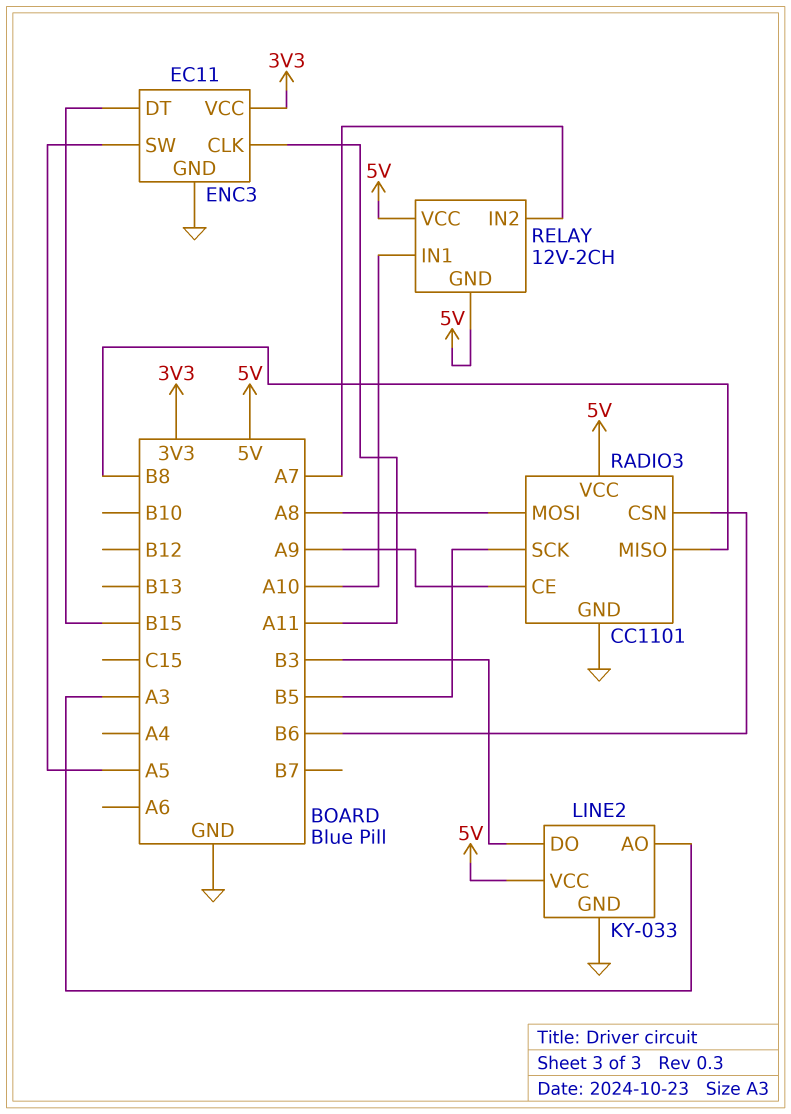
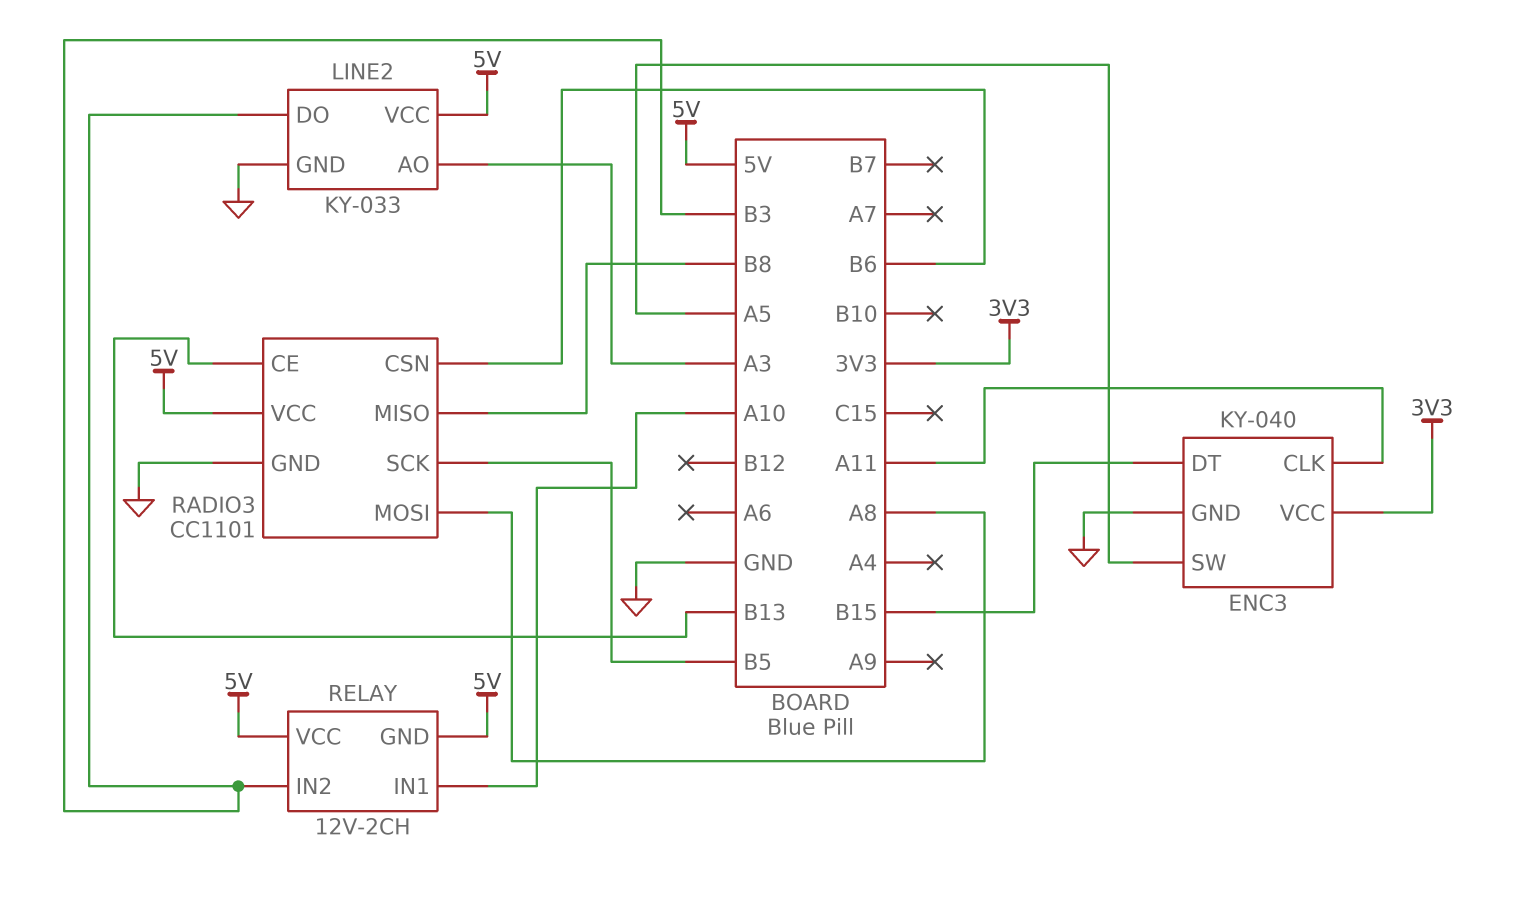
ENC3: EC11 -> KY-040
RADIO3 pin CE: A9 -> B13
RELAY pin IN2: A7 -> B3

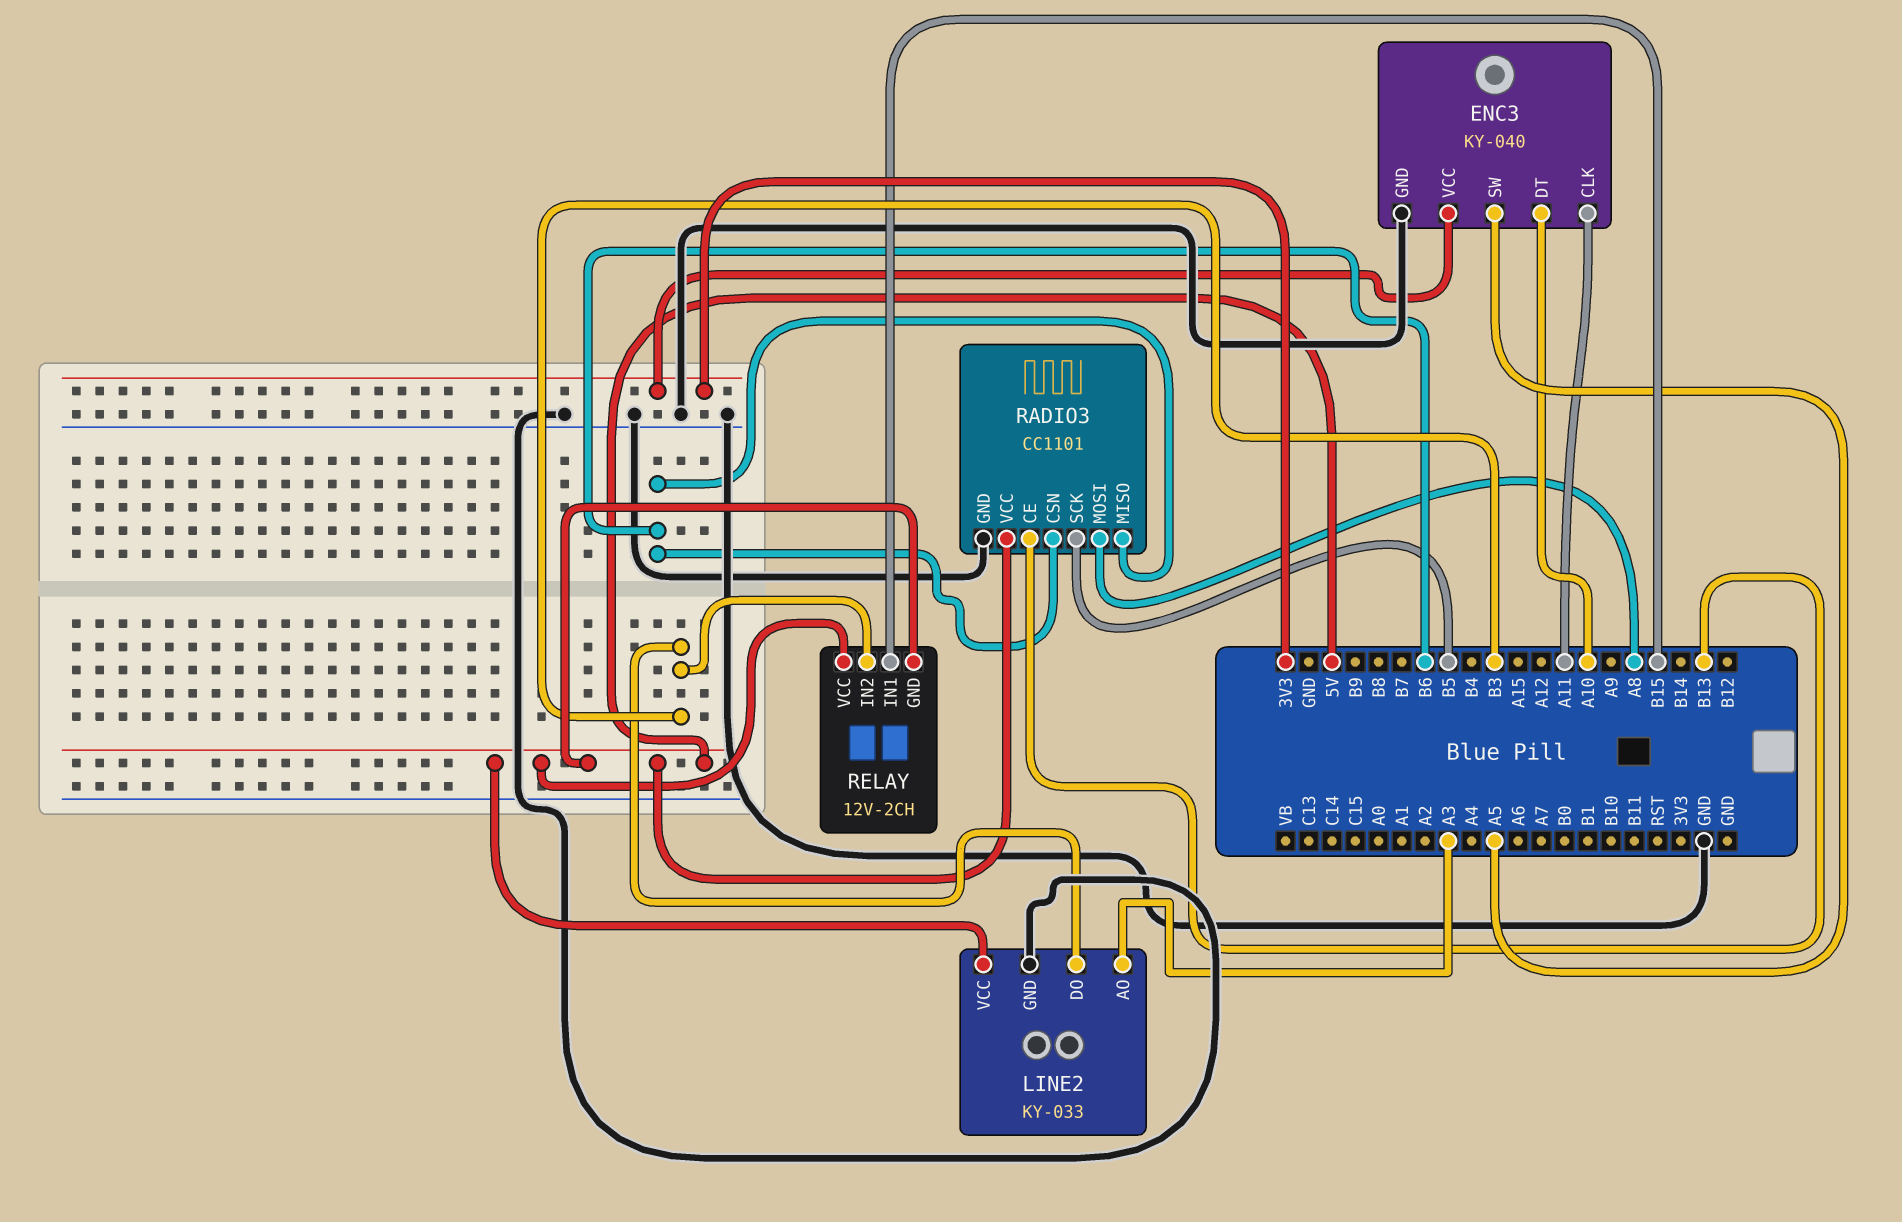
ENC3 pin DT: B15 -> A10
RADIO3 pin MISO: B8 -> B6
RELAY pin IN1: A10 -> B15

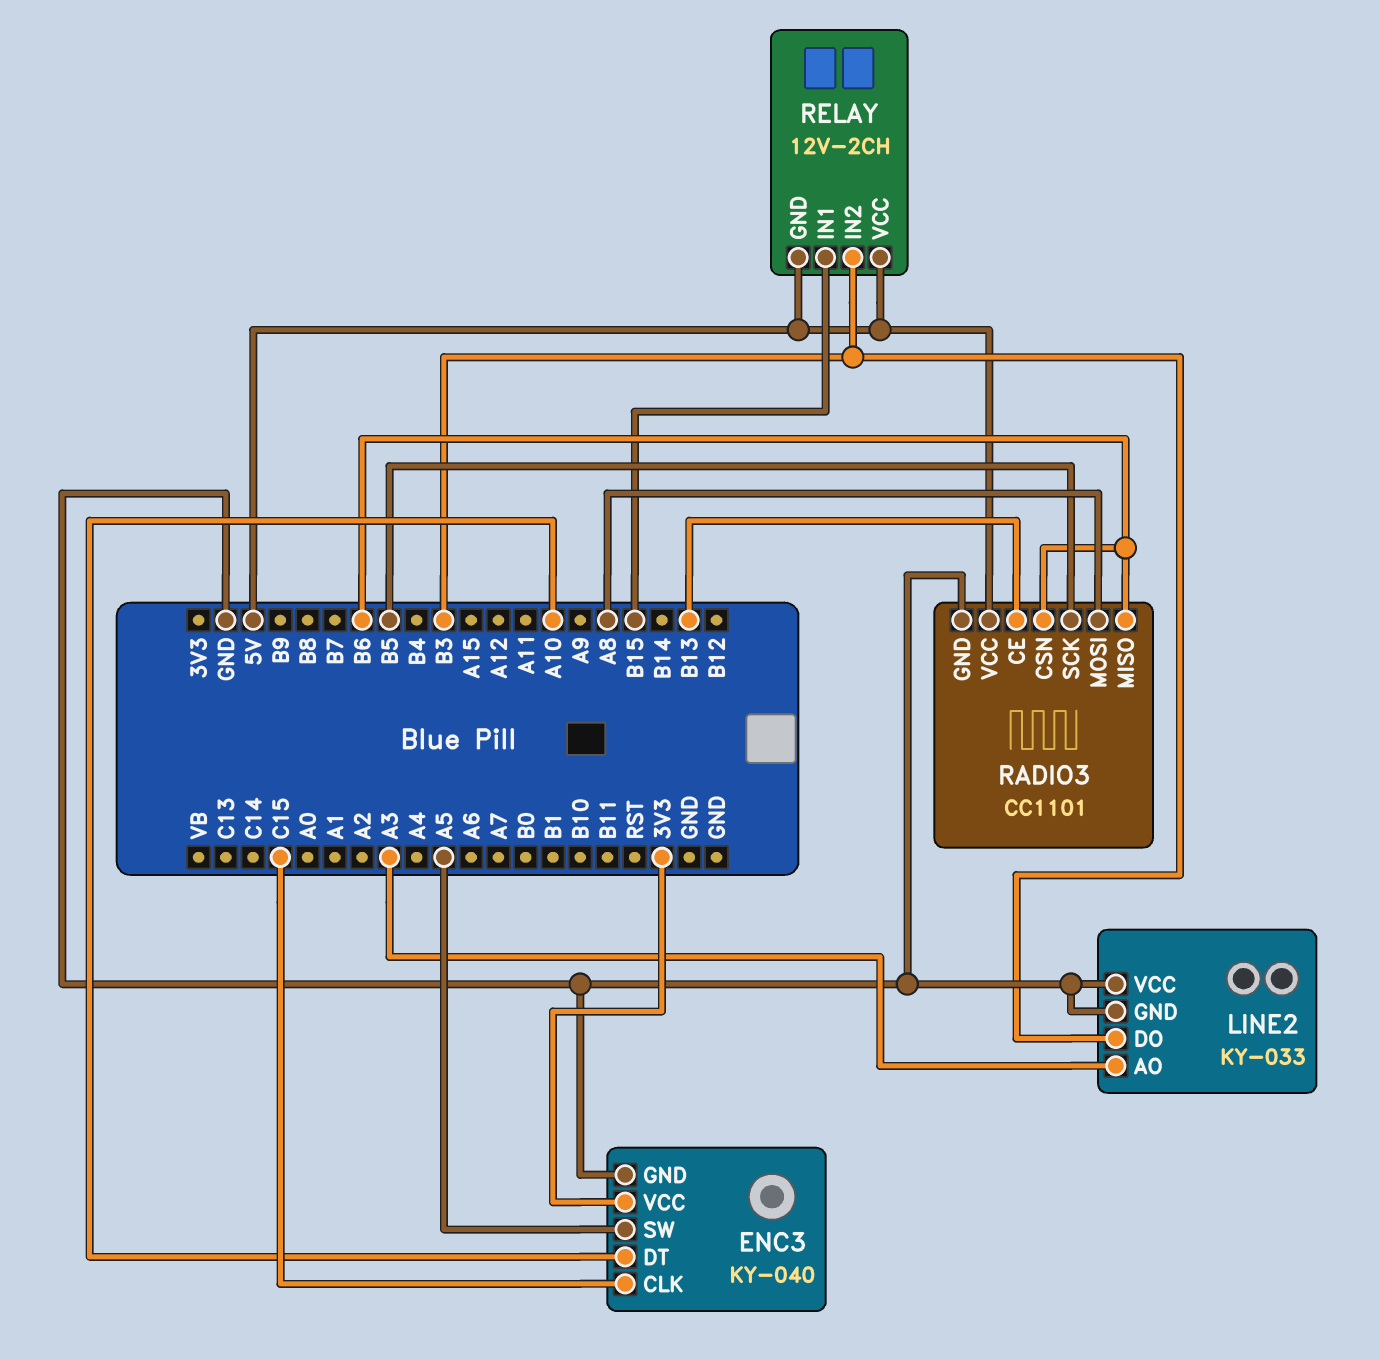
ENC3 pin CLK: A11 -> C15
LINE2 pin VCC: 5V -> GND

